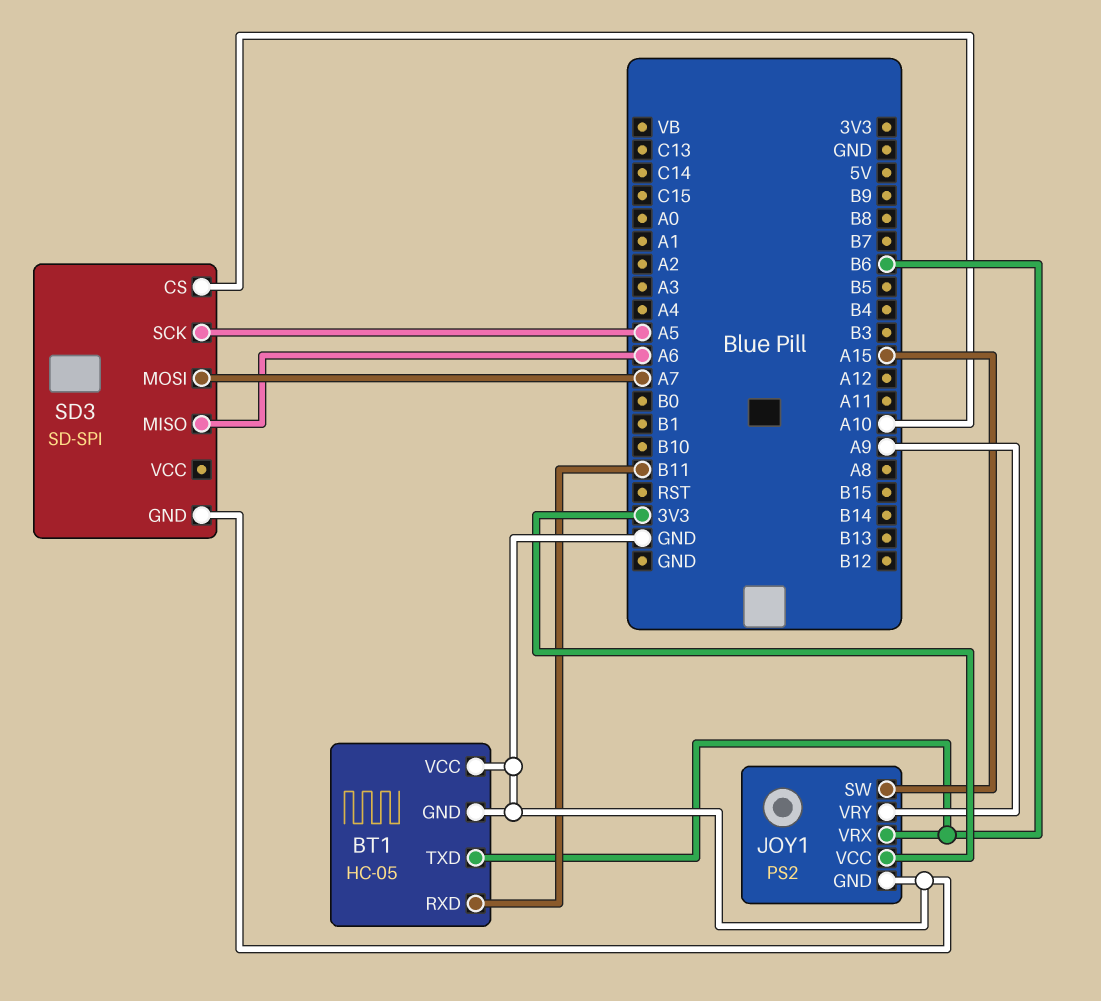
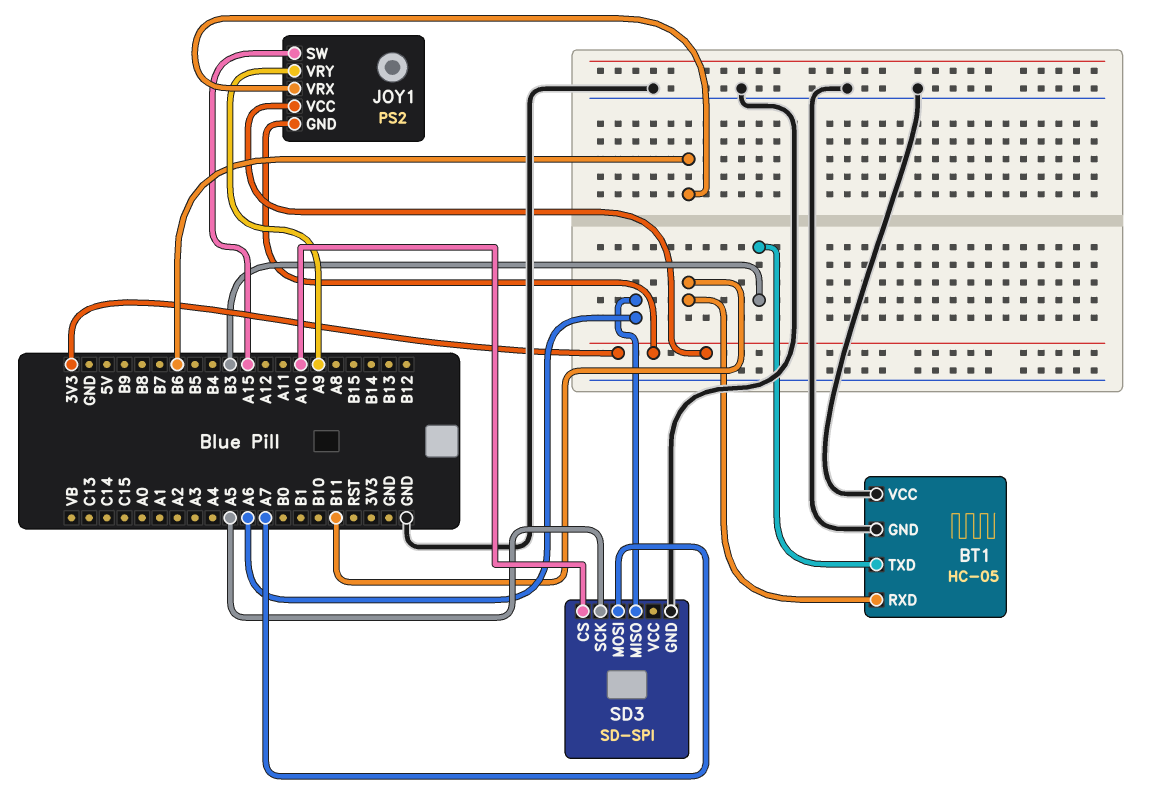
BT1 pin TXD: B6 -> B3
JOY1 pin GND: GND -> 3V3

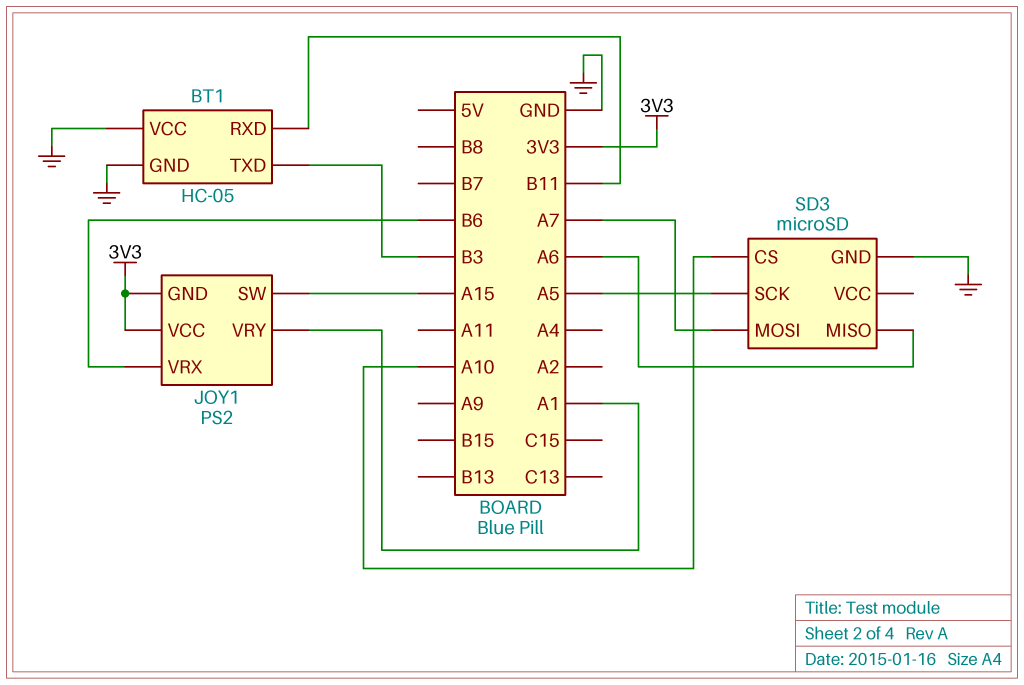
JOY1 pin VRY: A9 -> A1
SD3: SD-SPI -> microSD

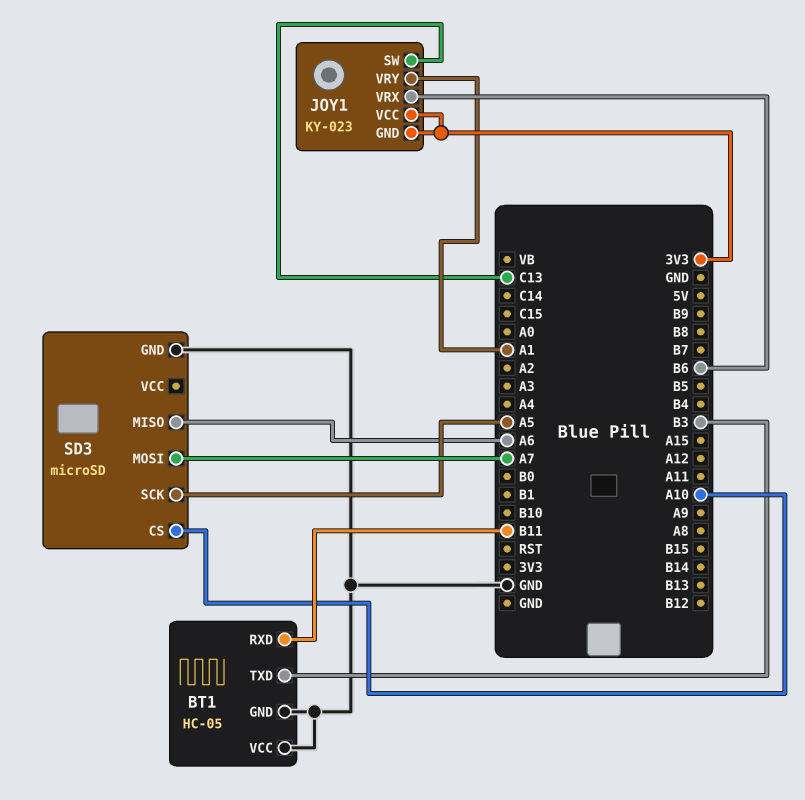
JOY1: PS2 -> KY-023
JOY1 pin SW: A15 -> C13

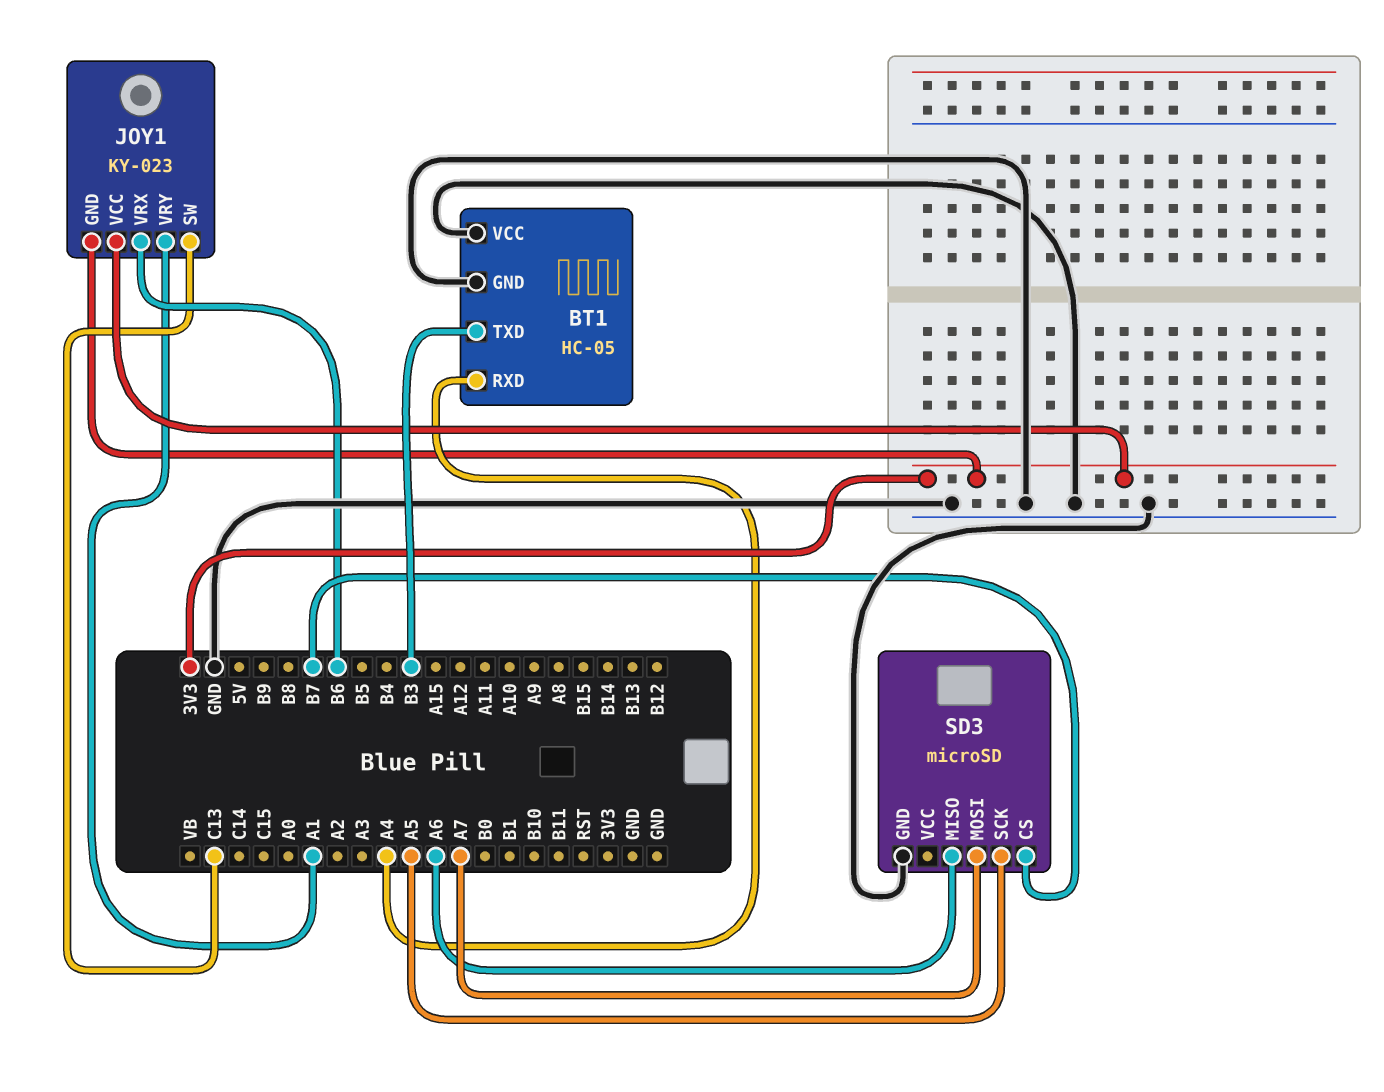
BT1 pin RXD: B11 -> A4
SD3 pin CS: A10 -> B7

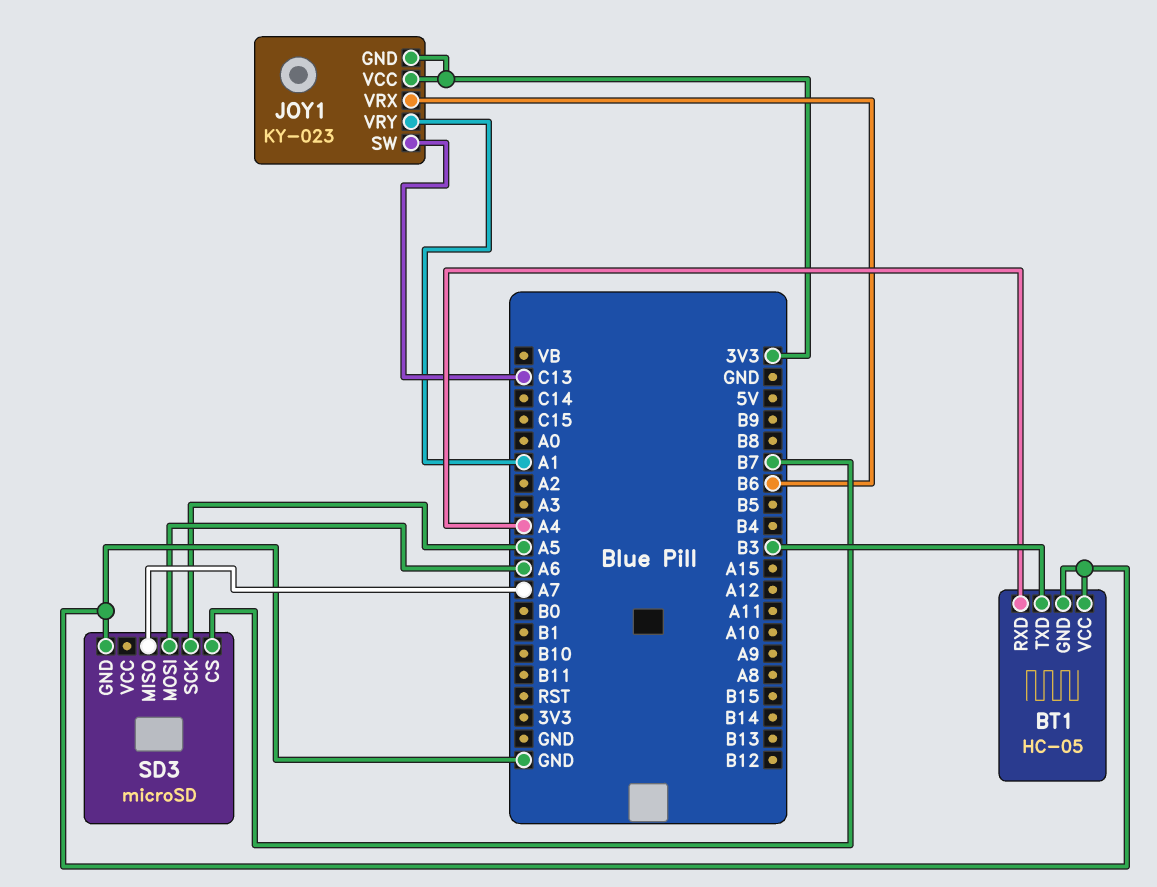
SD3 pin MISO: A6 -> A7
SD3 pin MOSI: A7 -> A6

